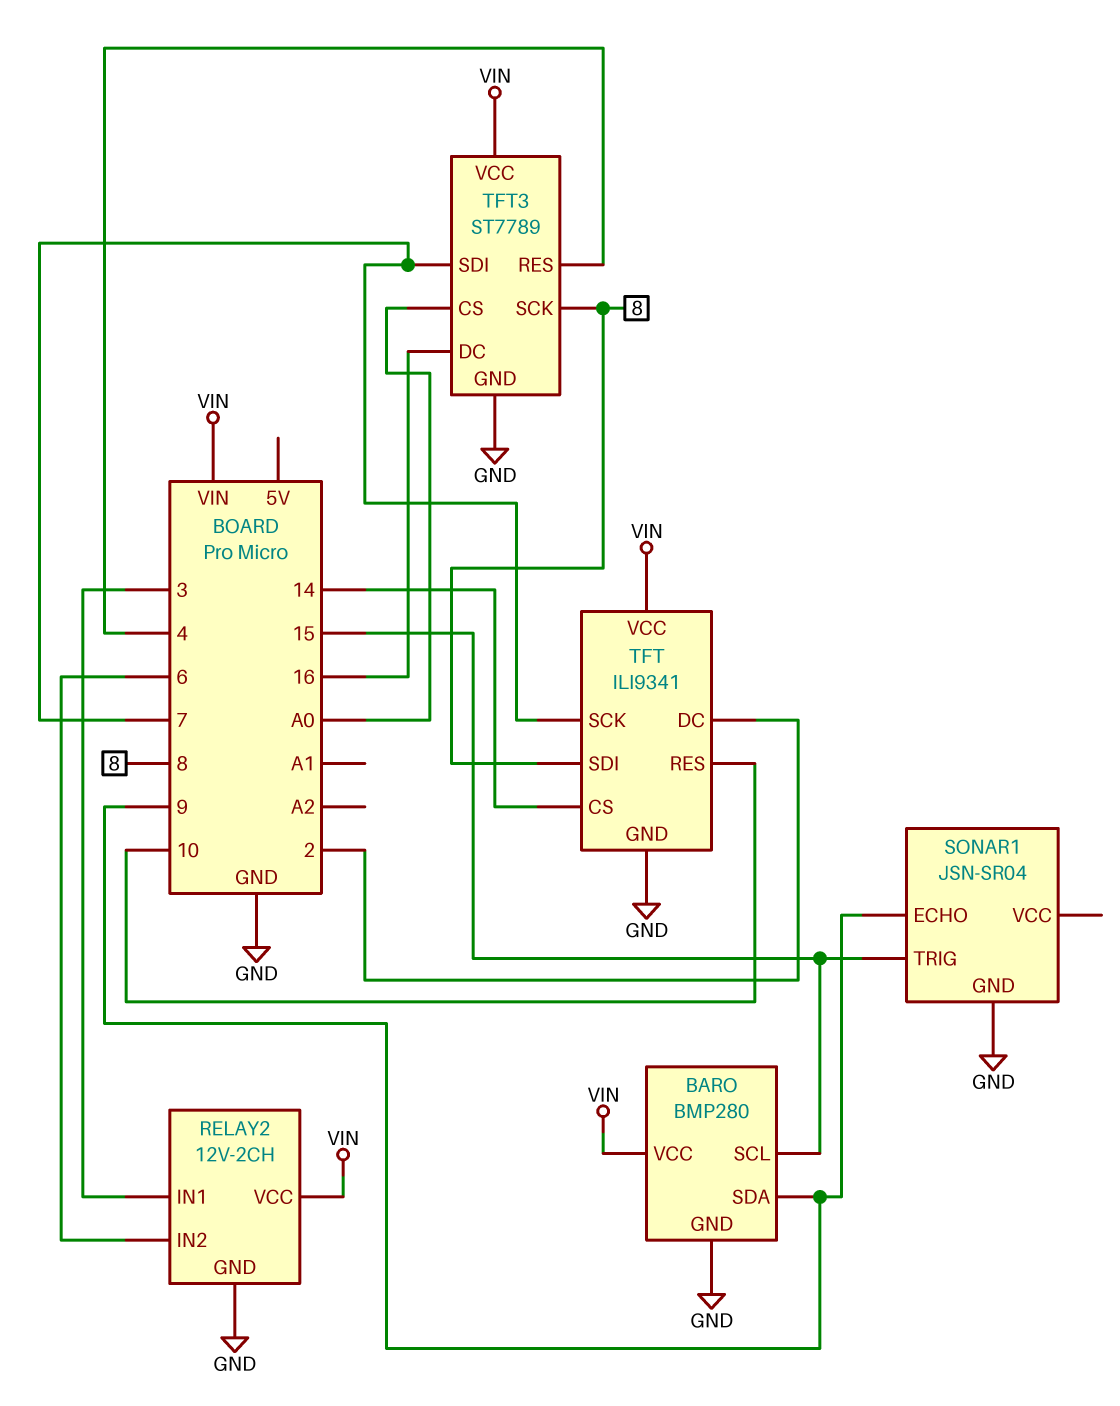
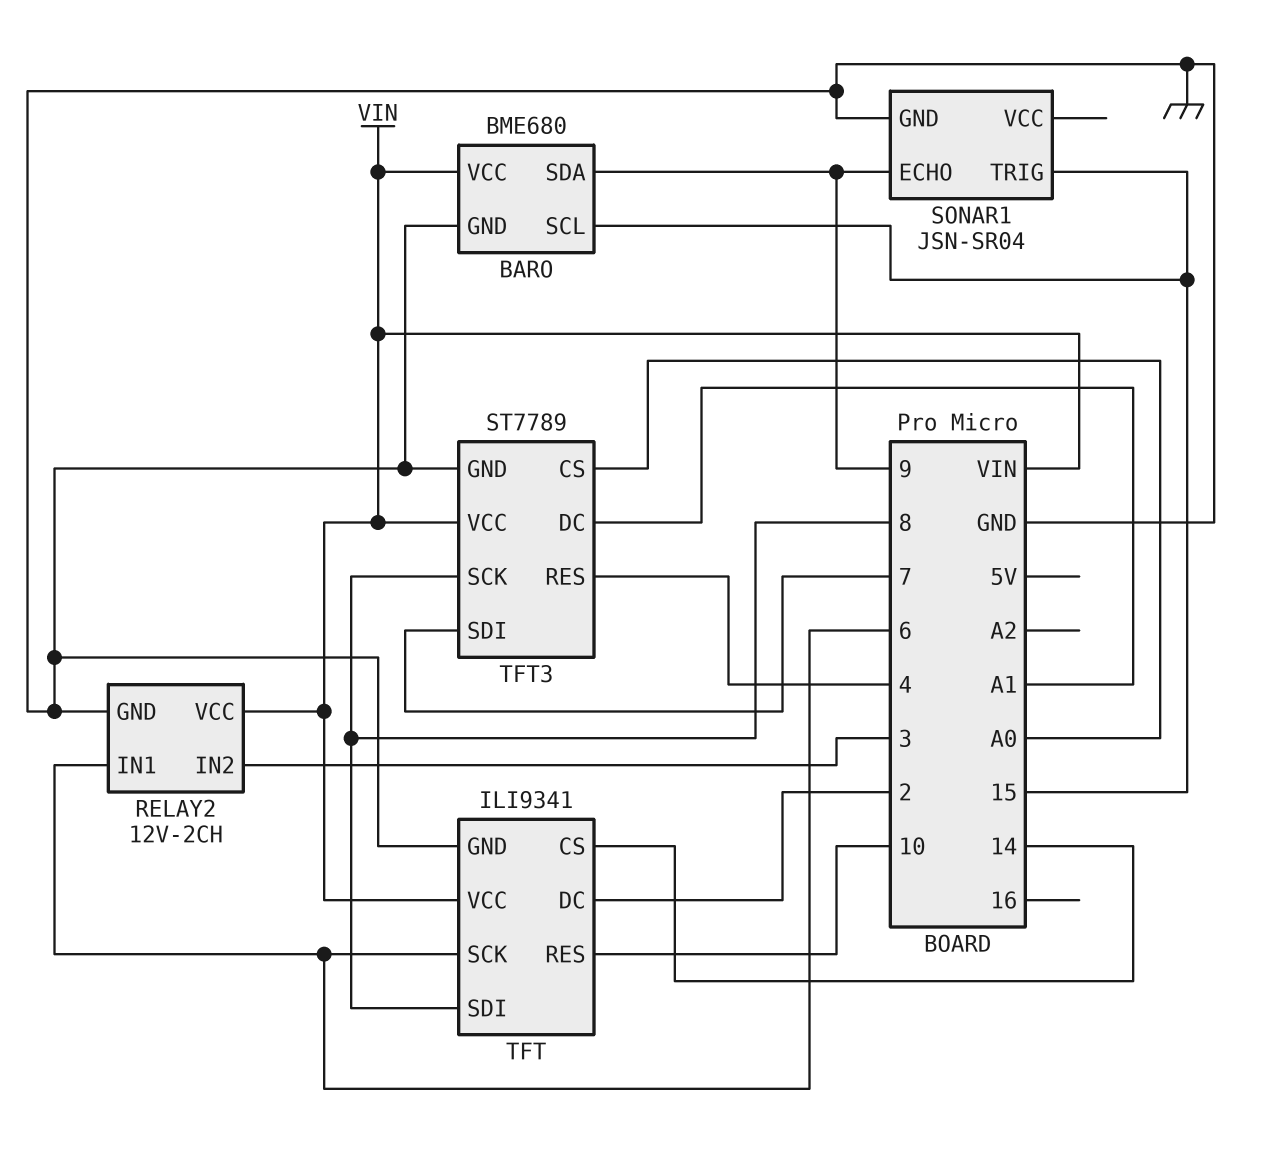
BARO: BMP280 -> BME680
RELAY2 pin IN1: 3 -> 6
RELAY2 pin IN2: 6 -> 3
TFT pin SCK: 7 -> 6
TFT3 pin DC: 16 -> A1

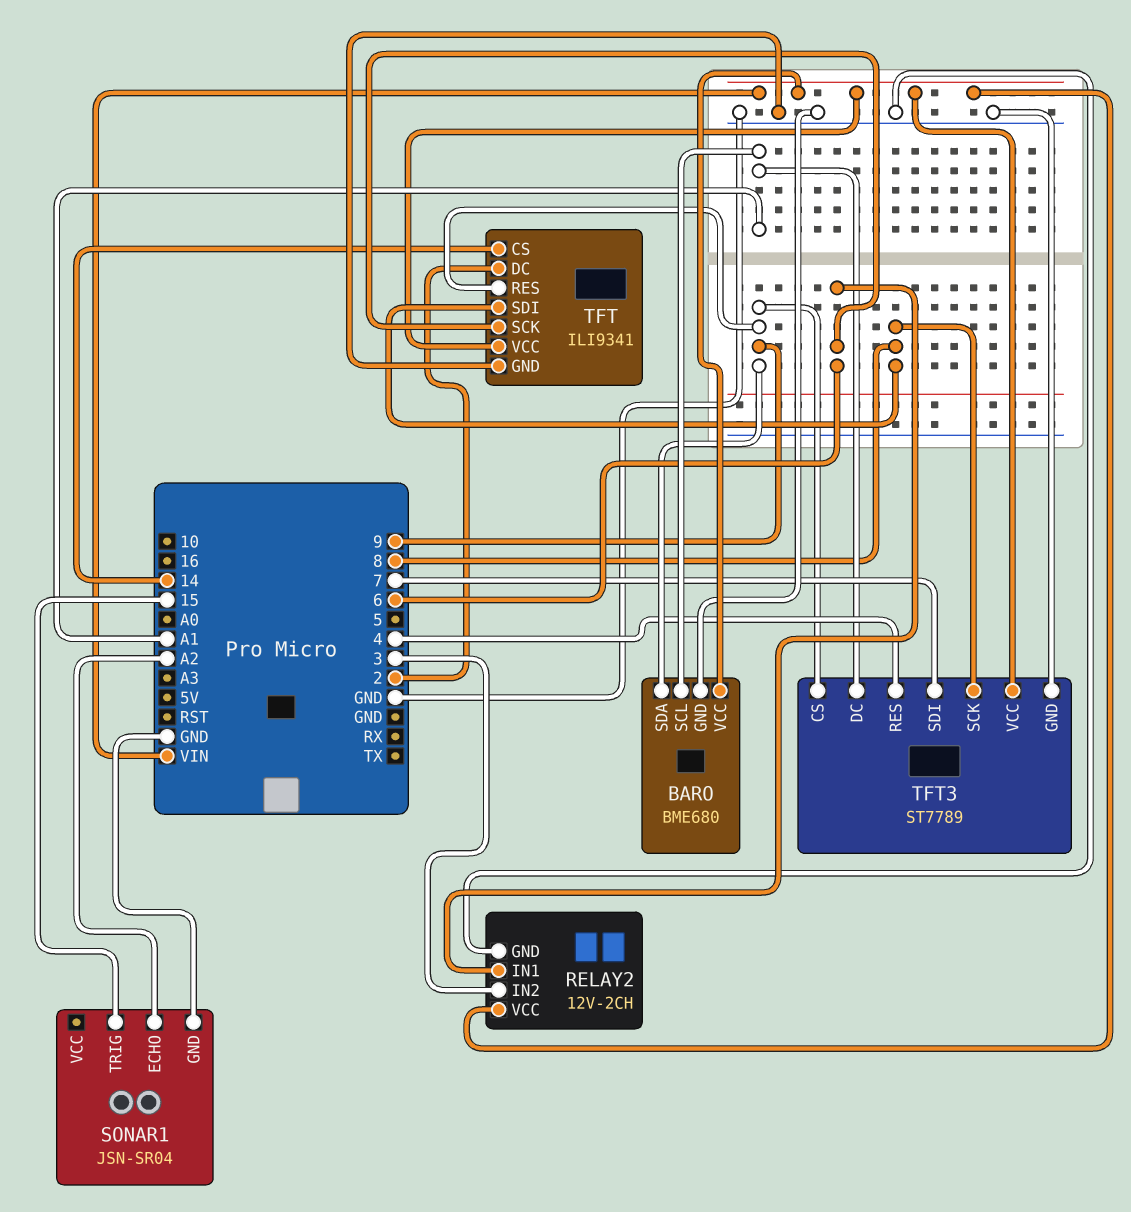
BARO pin SCL: 15 -> A1
SONAR1 pin ECHO: 9 -> A2
TFT pin RES: 10 -> 9
TFT3 pin CS: A0 -> 9

